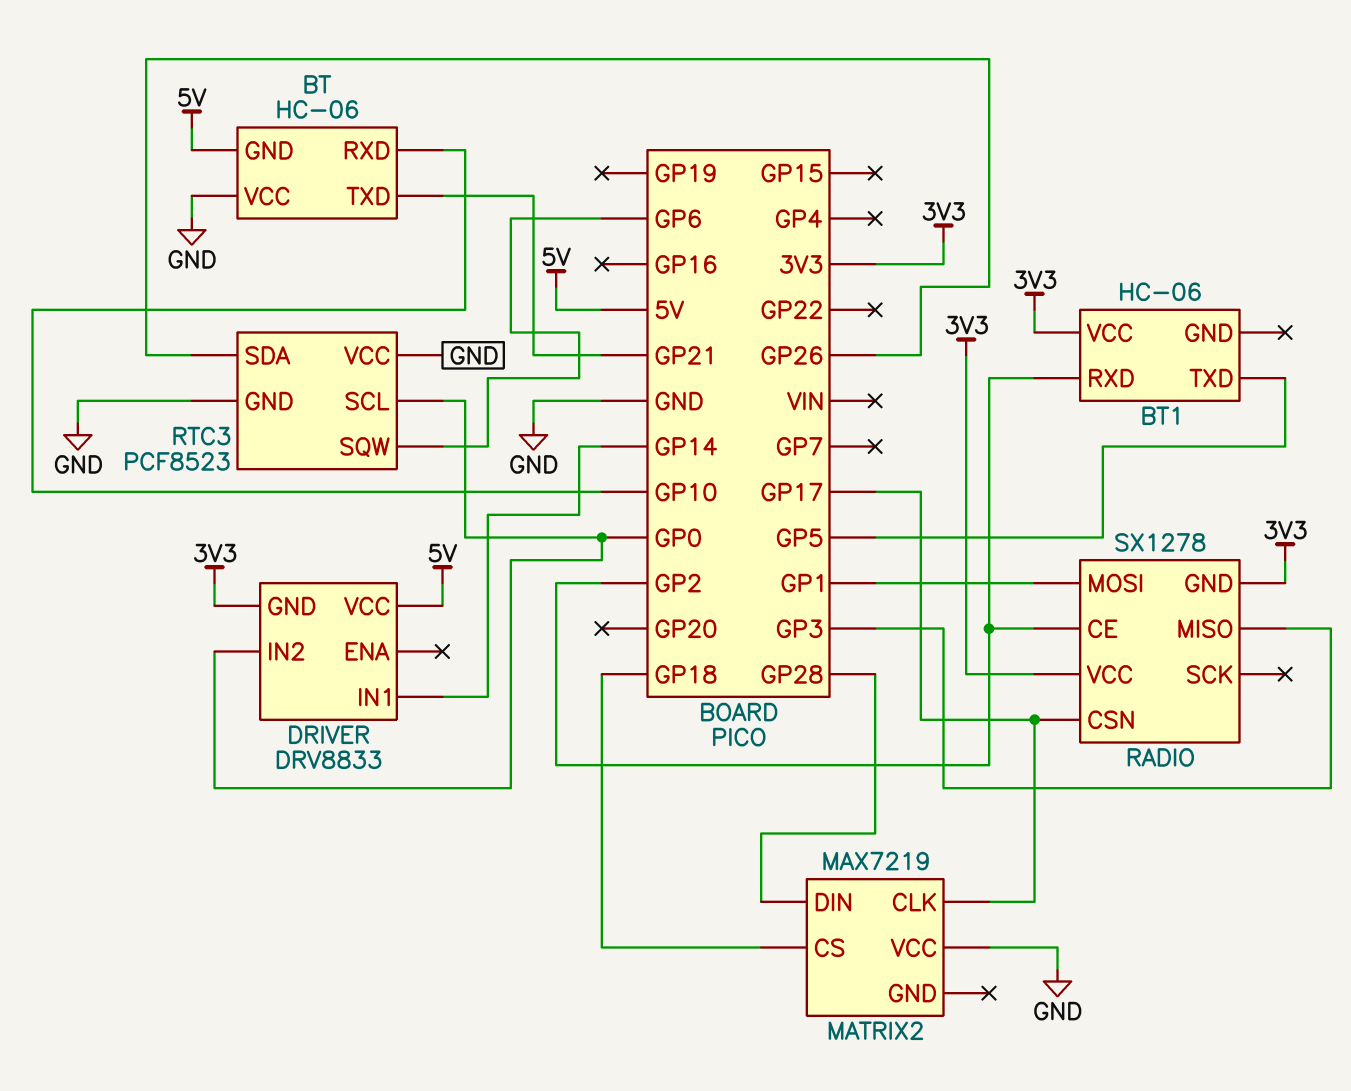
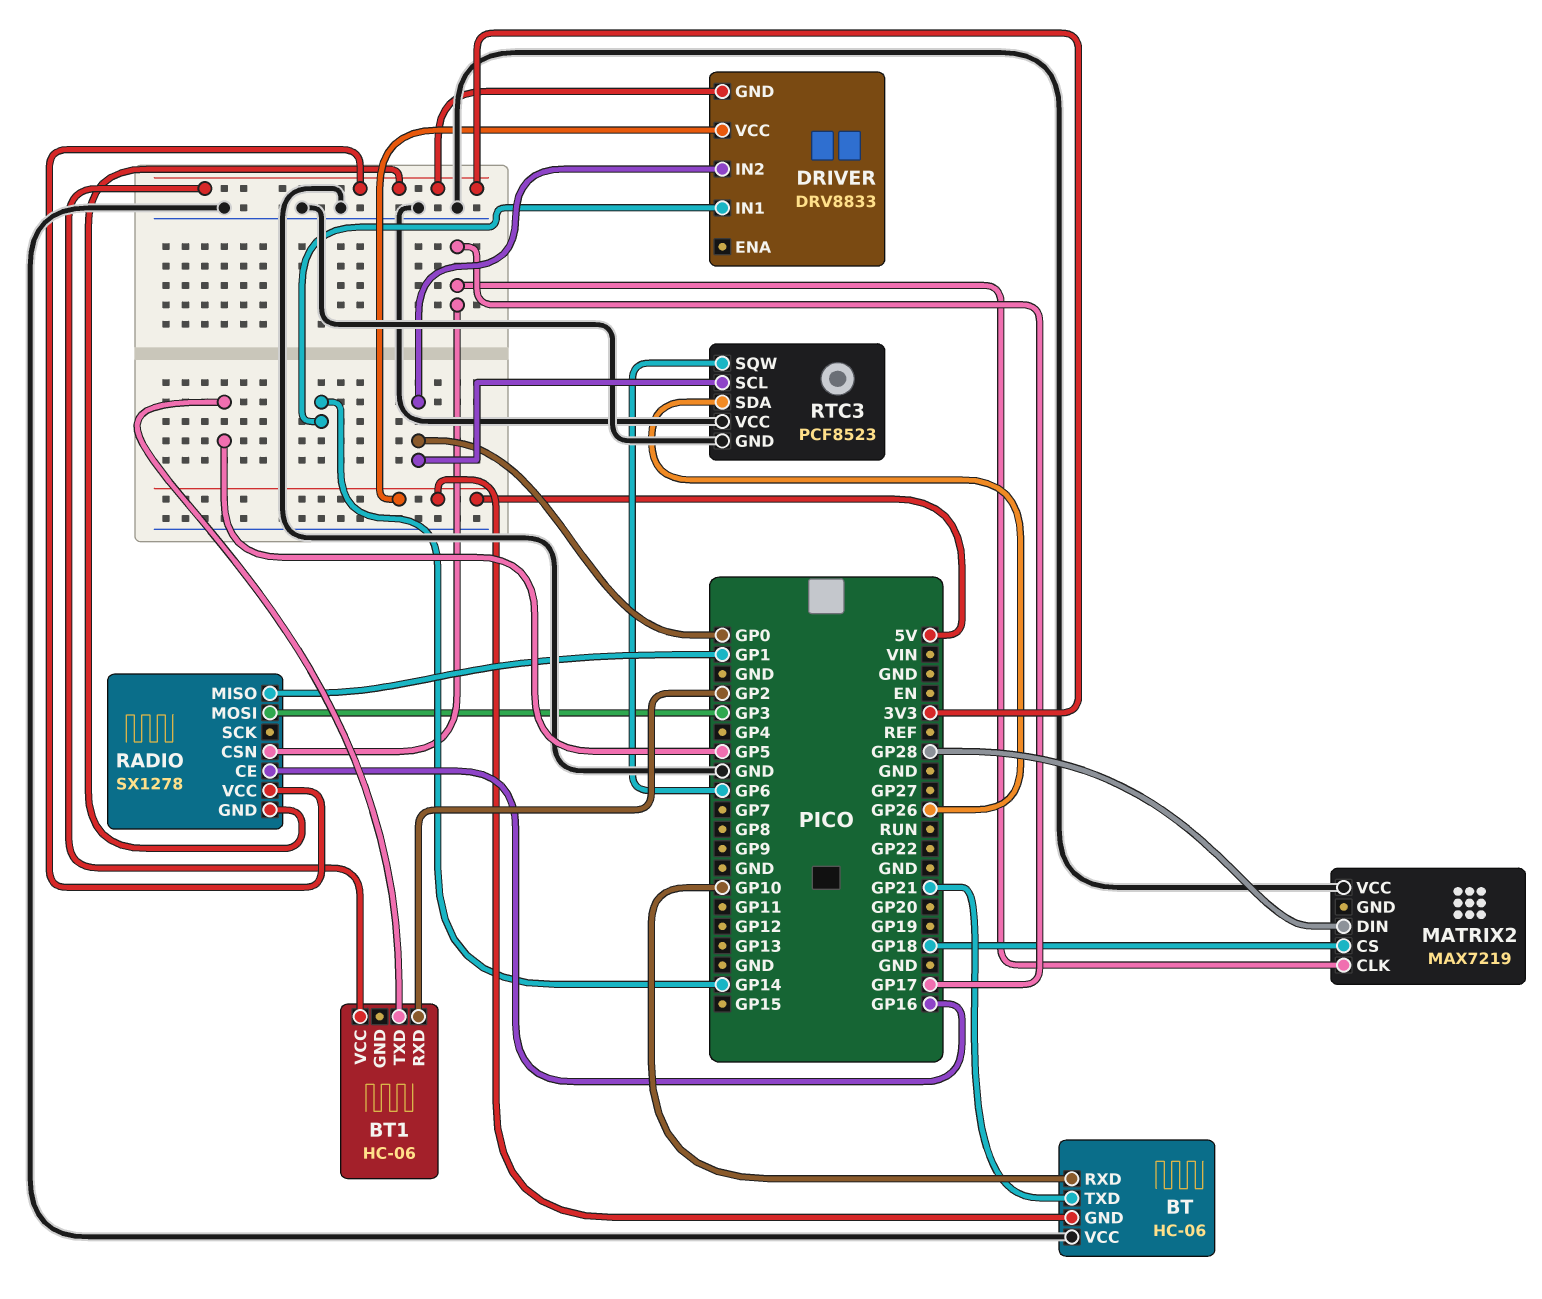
RADIO pin CE: GP2 -> GP16
RADIO pin MISO: GP3 -> GP1
RADIO pin MOSI: GP1 -> GP3

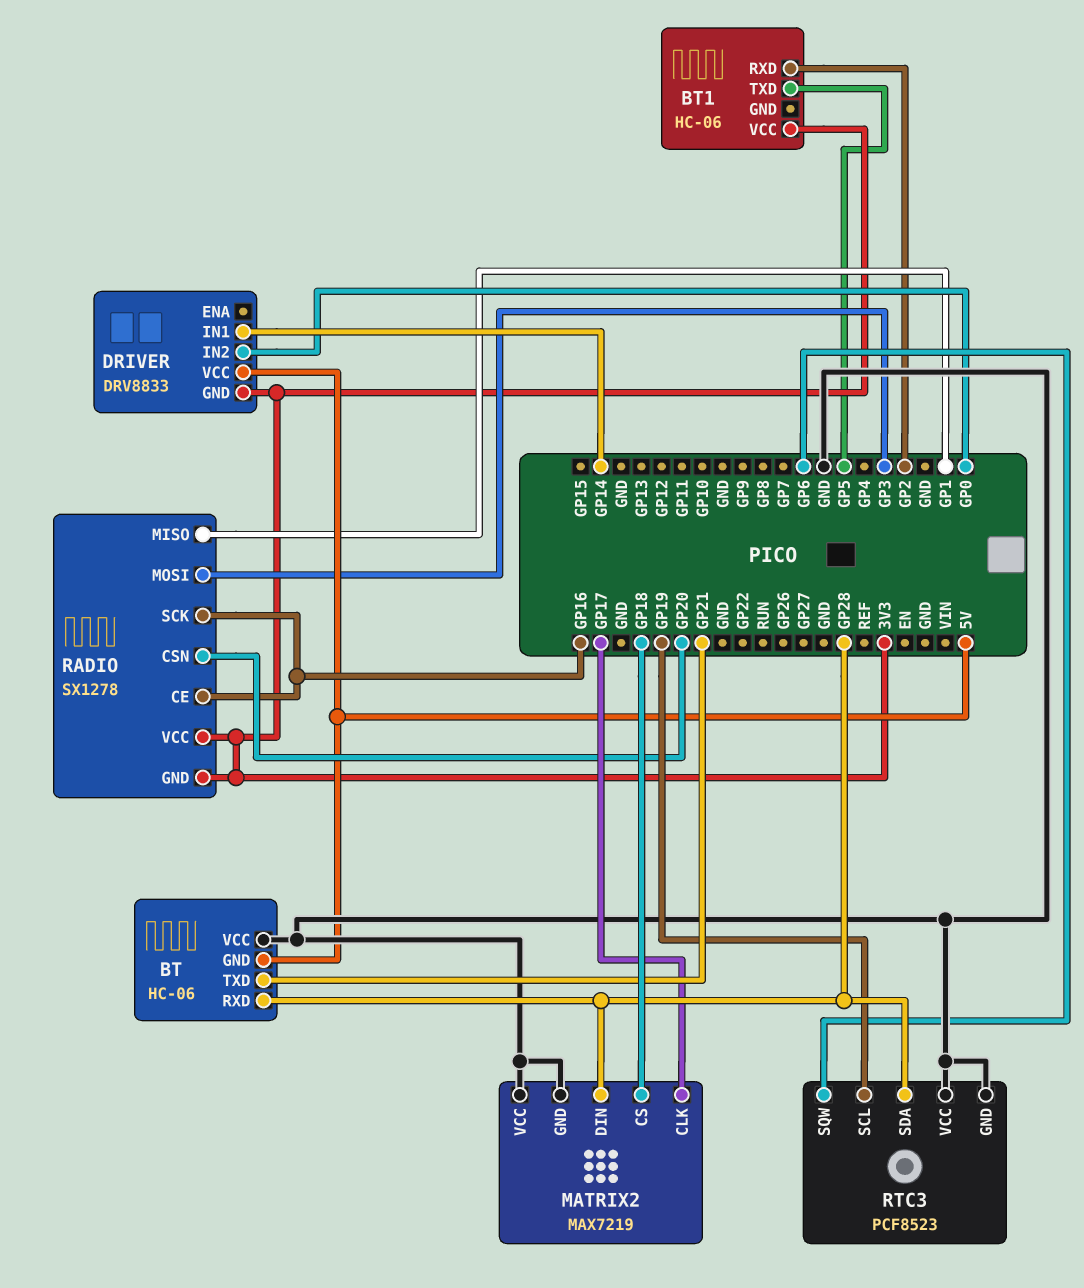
BT pin RXD: GP10 -> GP28
MATRIX2 pin GND: none -> GND
RADIO pin CSN: GP17 -> GP20
RADIO pin SCK: none -> GP16
RTC3 pin SCL: GP0 -> GP19
RTC3 pin SDA: GP26 -> GP28

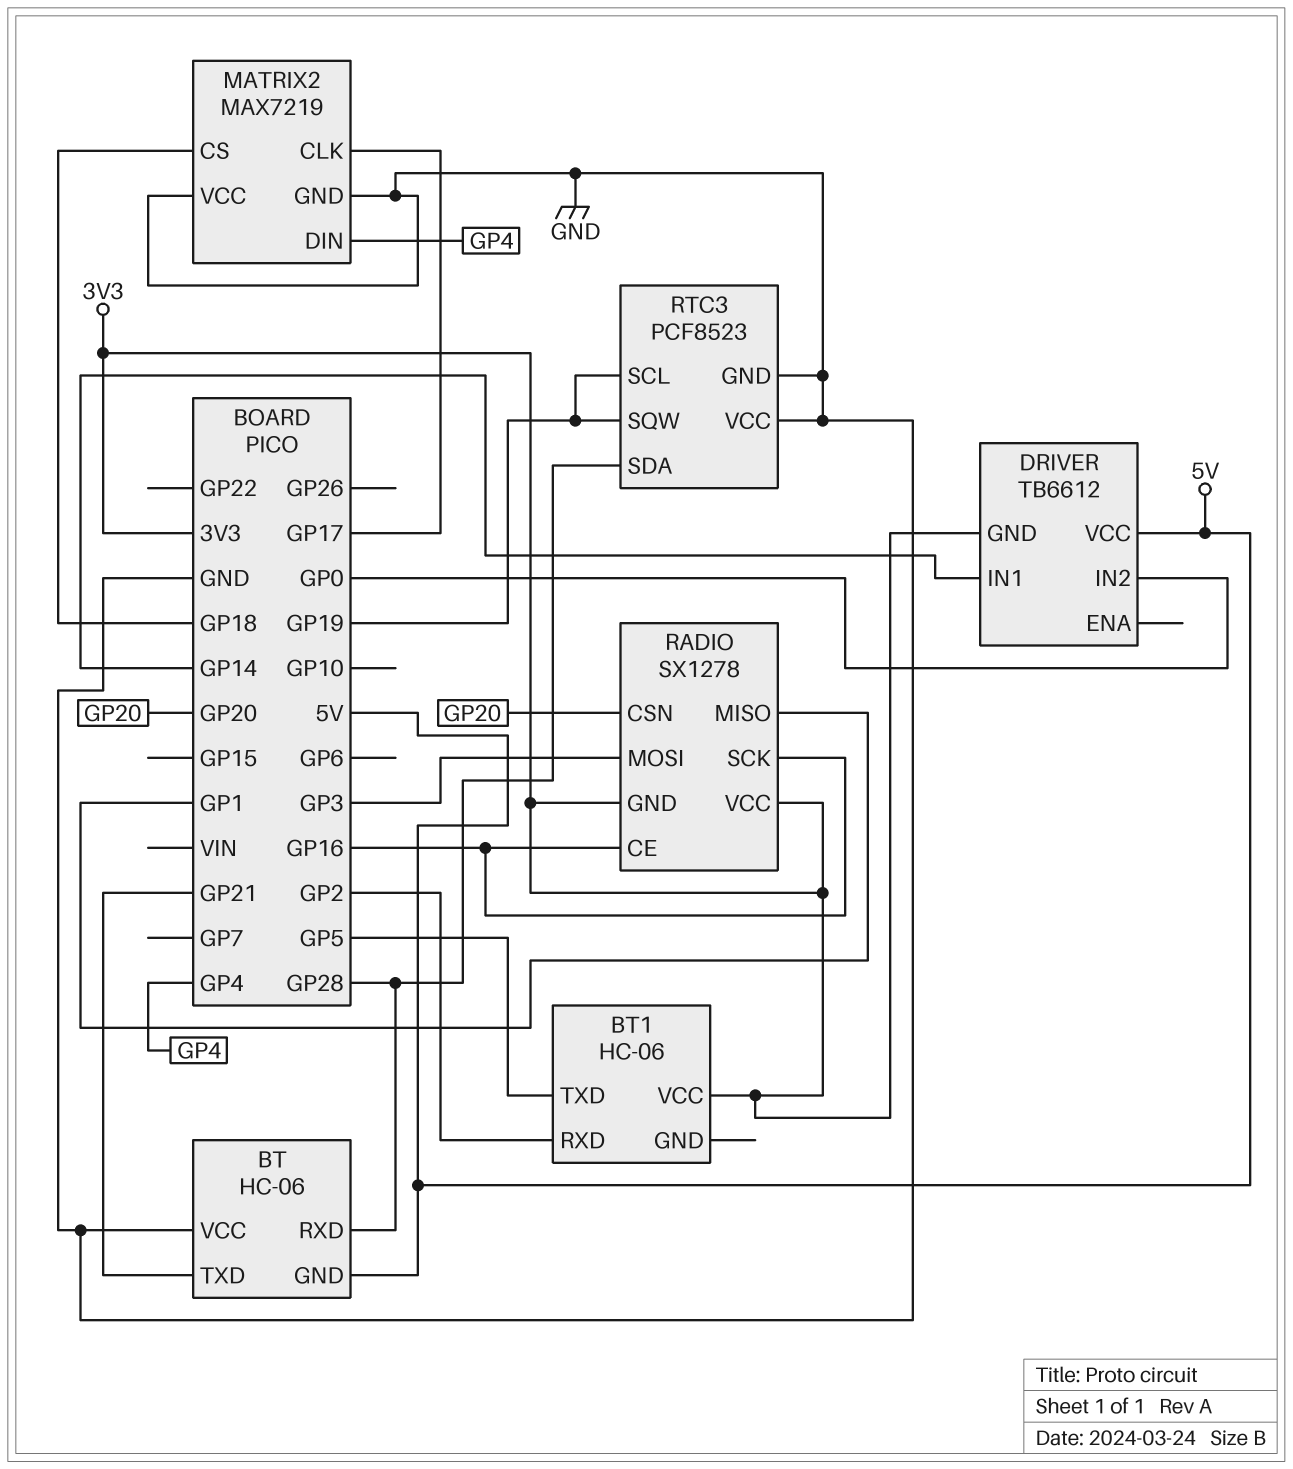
DRIVER: DRV8833 -> TB6612
MATRIX2 pin DIN: GP28 -> GP4
RTC3 pin SQW: GP6 -> GP19

